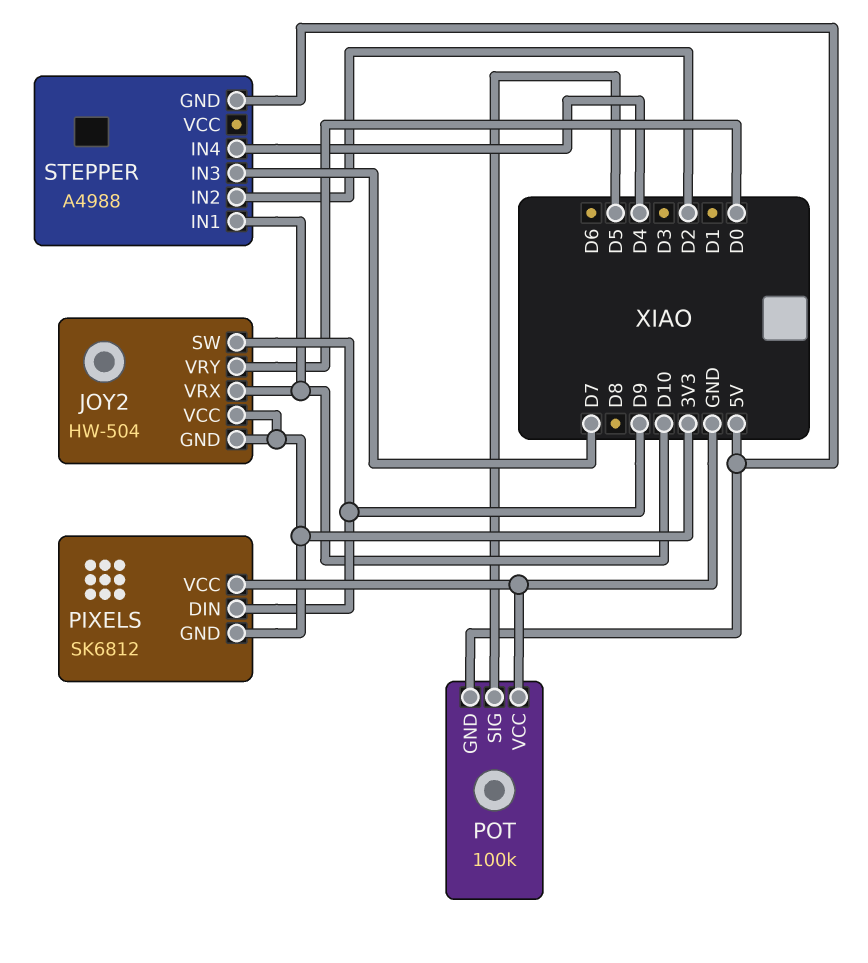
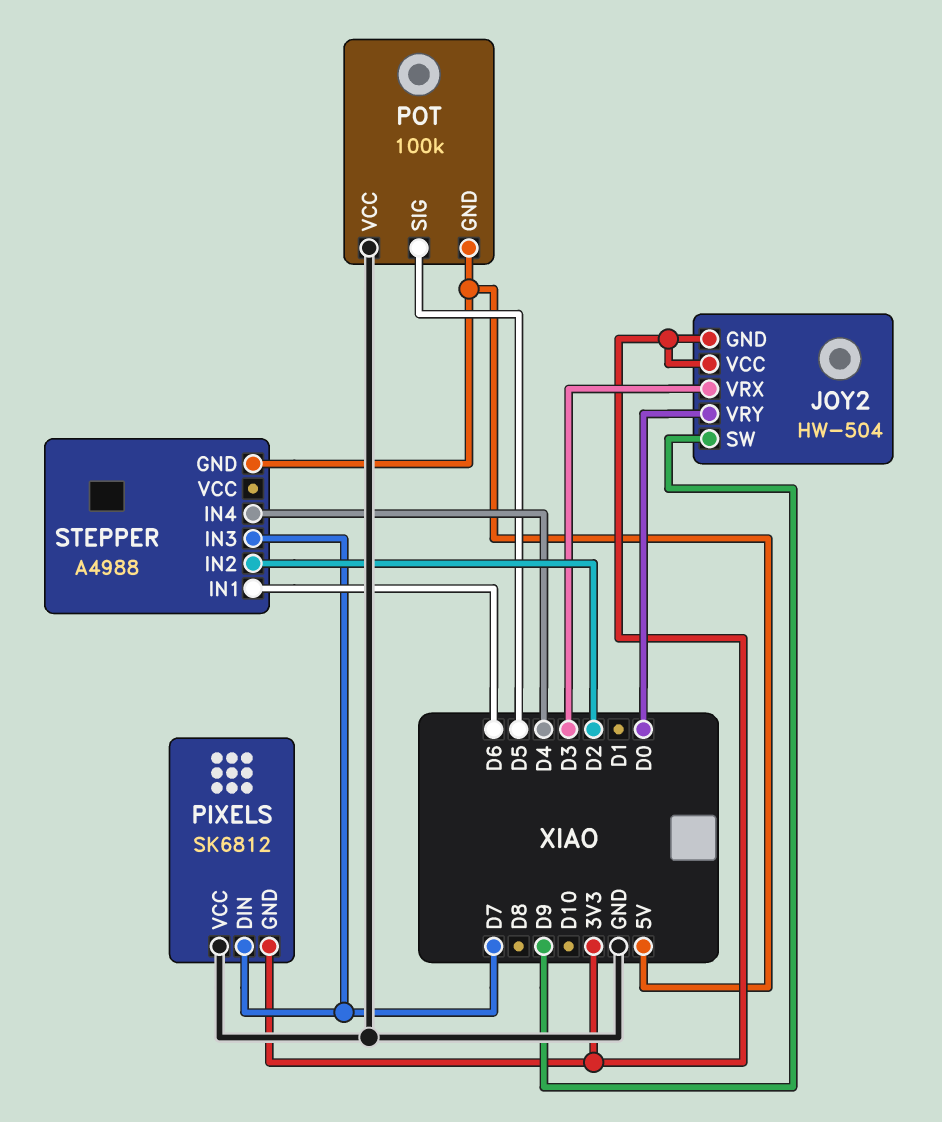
JOY2 pin VRX: D10 -> D3
PIXELS pin DIN: D9 -> D7
STEPPER pin IN1: D10 -> D6

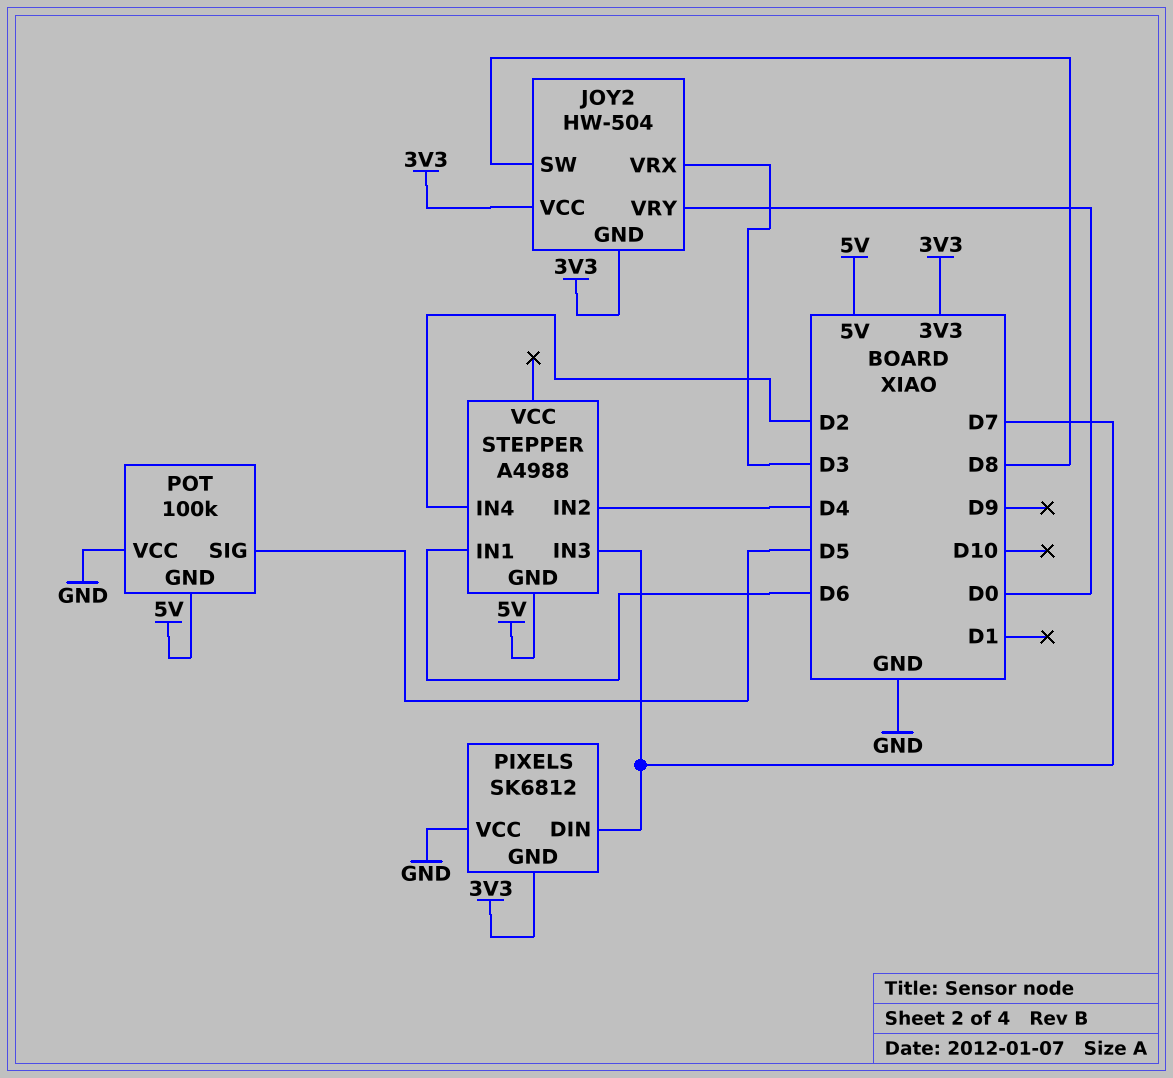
JOY2 pin SW: D9 -> D8
STEPPER pin IN2: D2 -> D4
STEPPER pin IN4: D4 -> D2

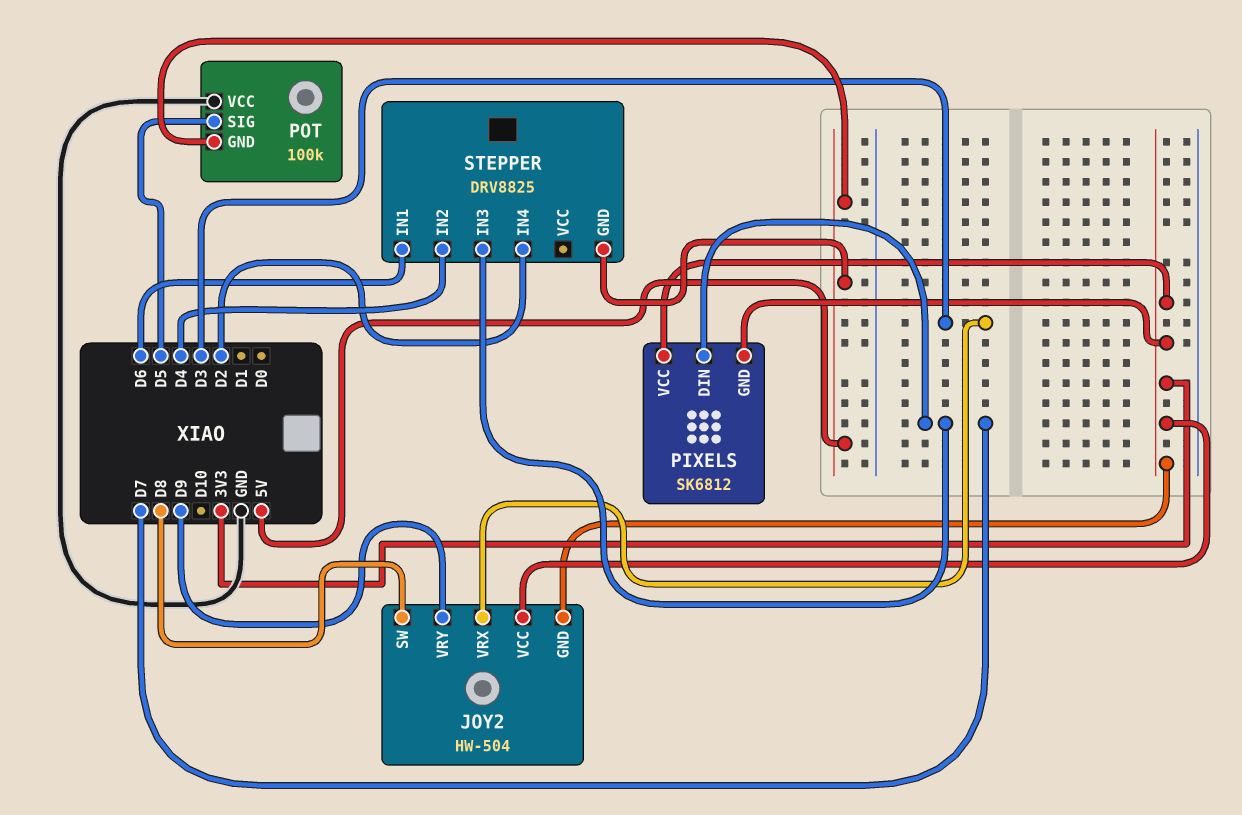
JOY2 pin VRY: D0 -> D9
PIXELS pin VCC: GND -> 3V3
STEPPER: A4988 -> DRV8825

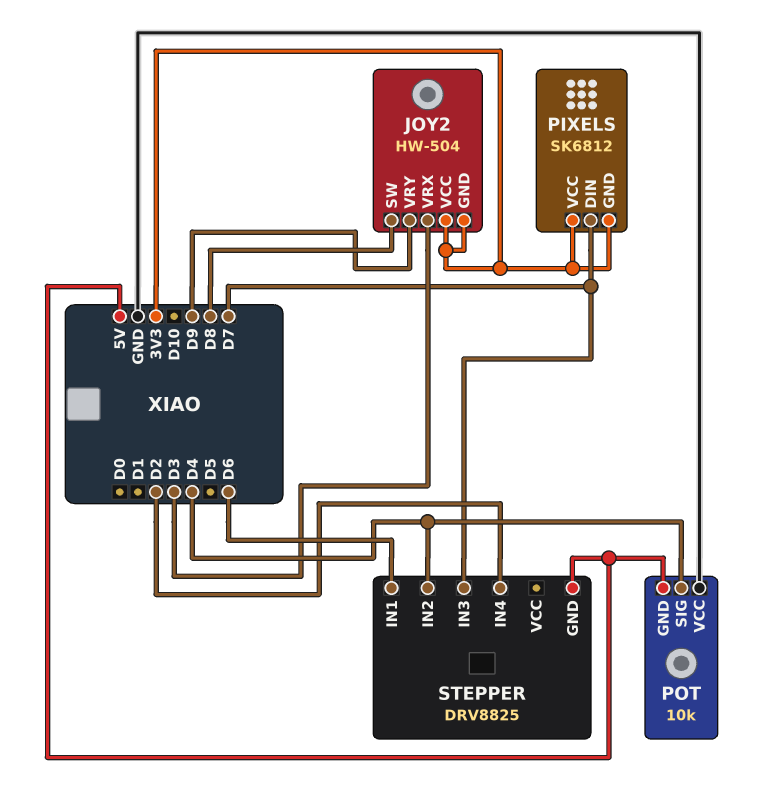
POT: 100k -> 10k
POT pin SIG: D5 -> D4

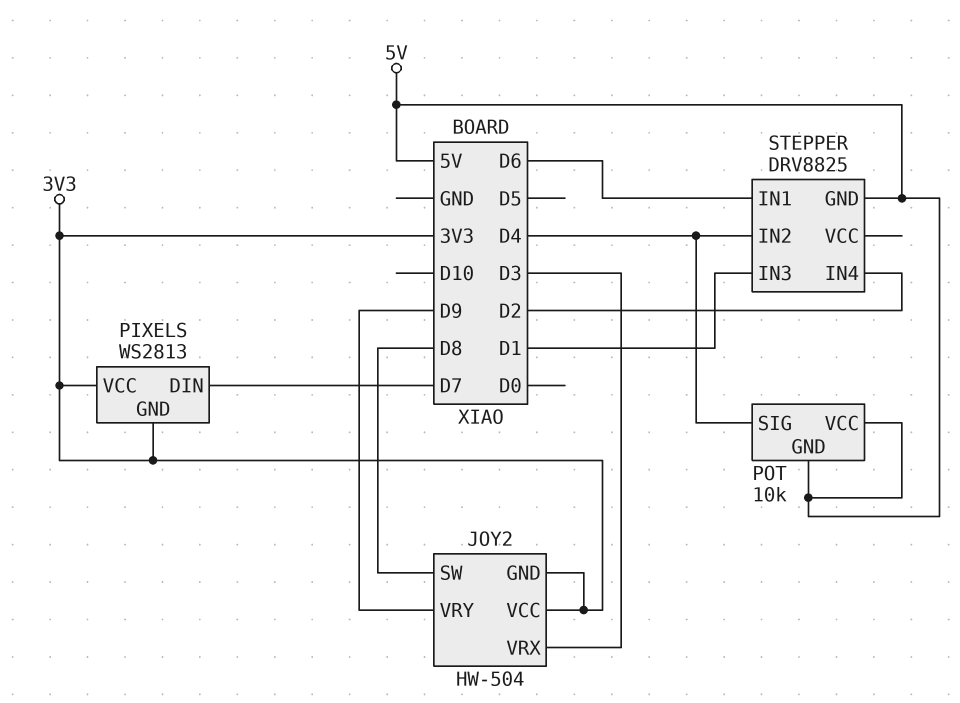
PIXELS: SK6812 -> WS2813
POT pin VCC: GND -> 5V
STEPPER pin IN3: D7 -> D1

